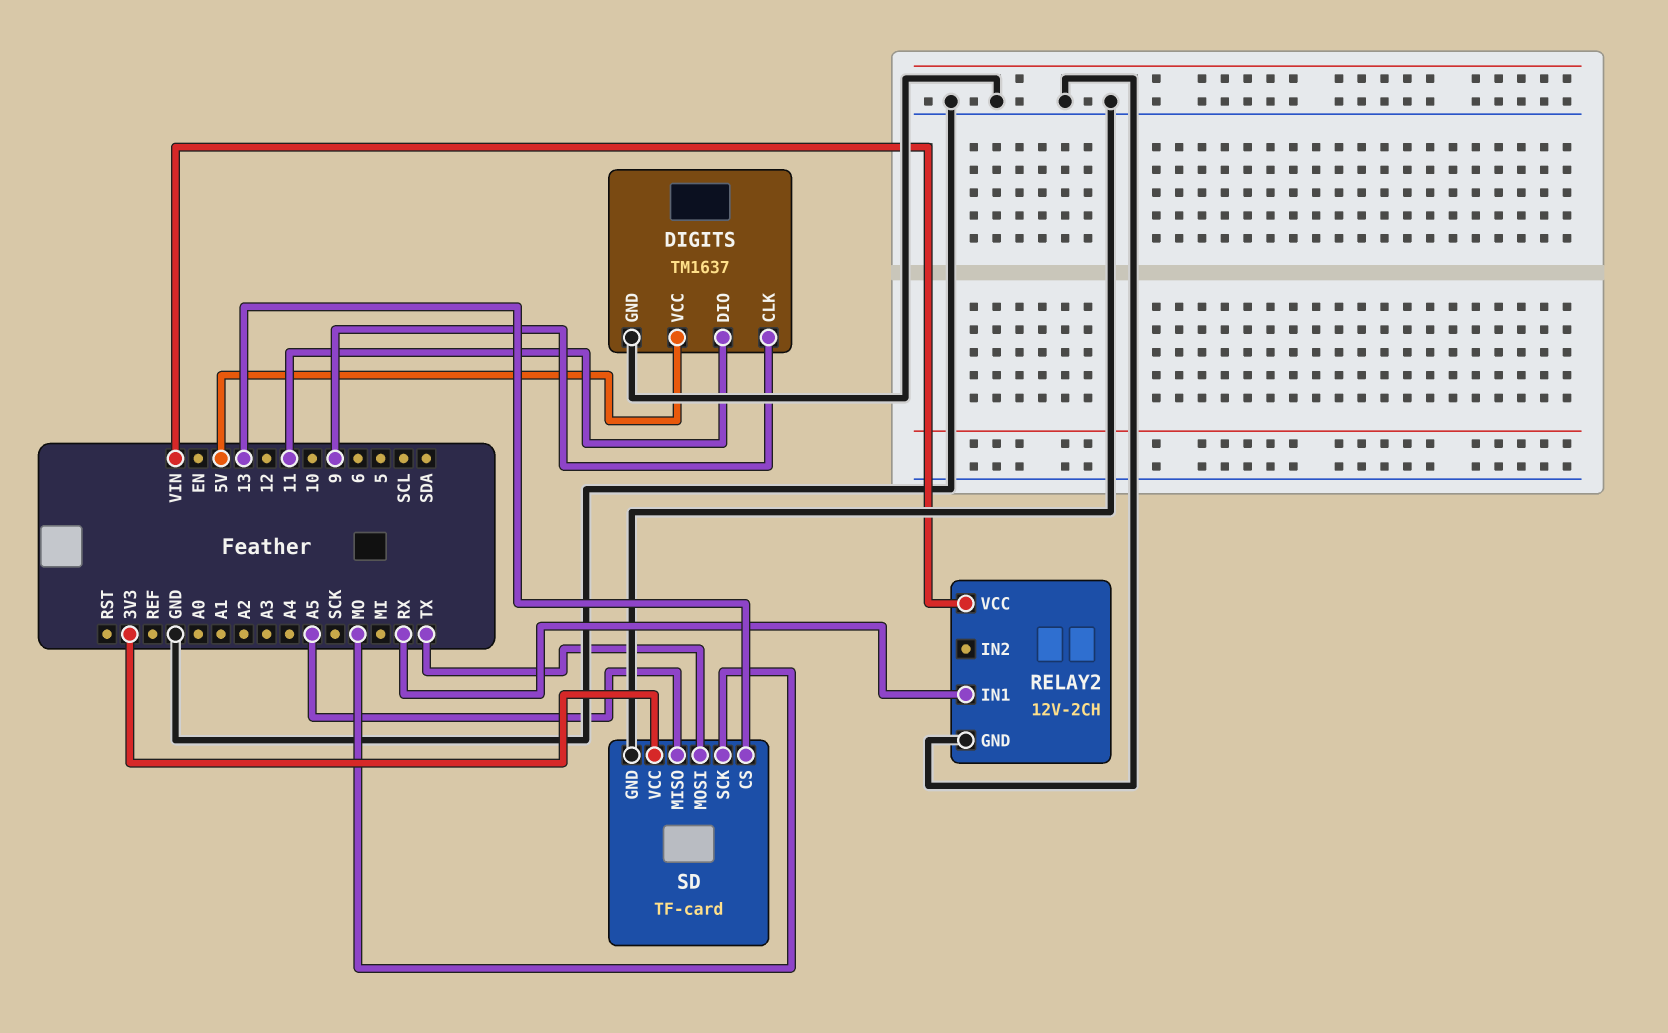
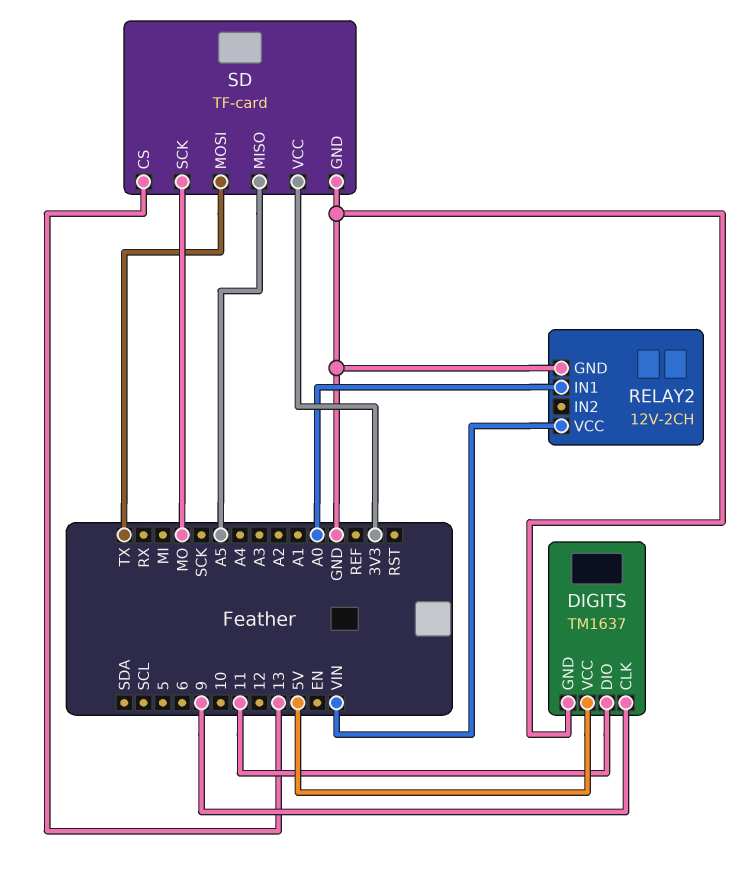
RELAY2 pin IN1: RX -> A0

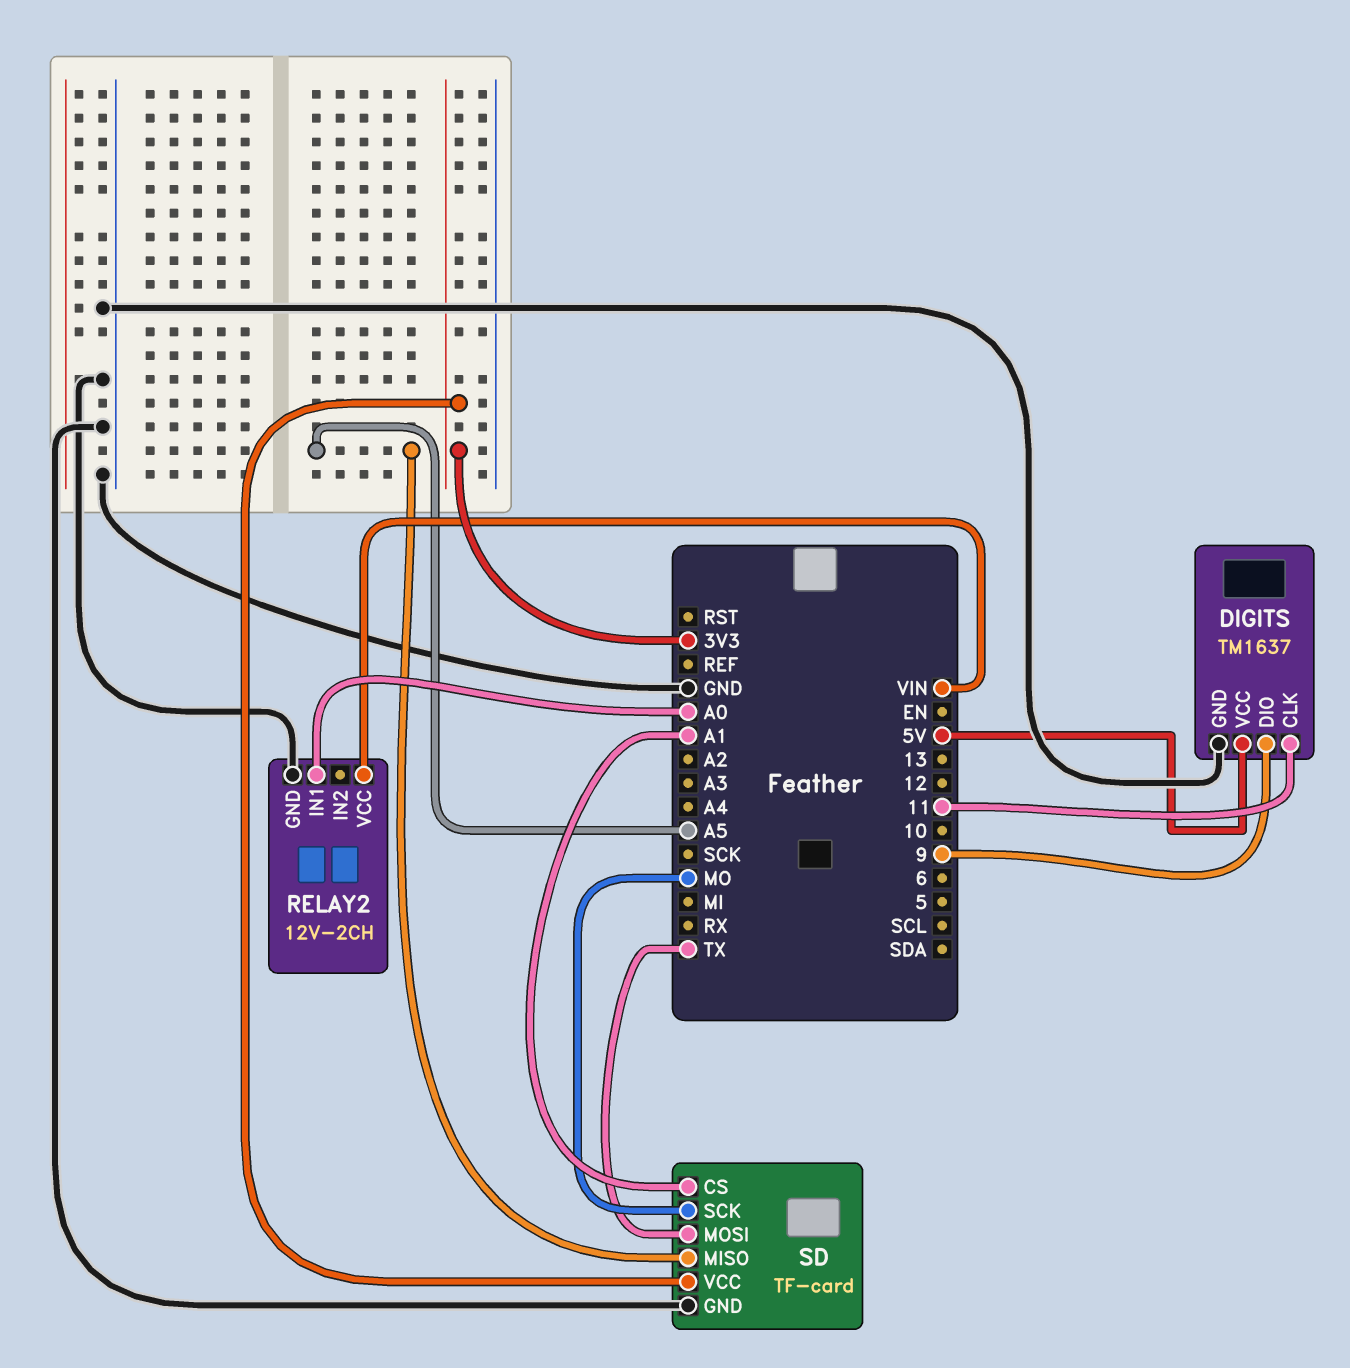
DIGITS pin CLK: 9 -> 11
DIGITS pin DIO: 11 -> 9
SD pin CS: 13 -> A1

